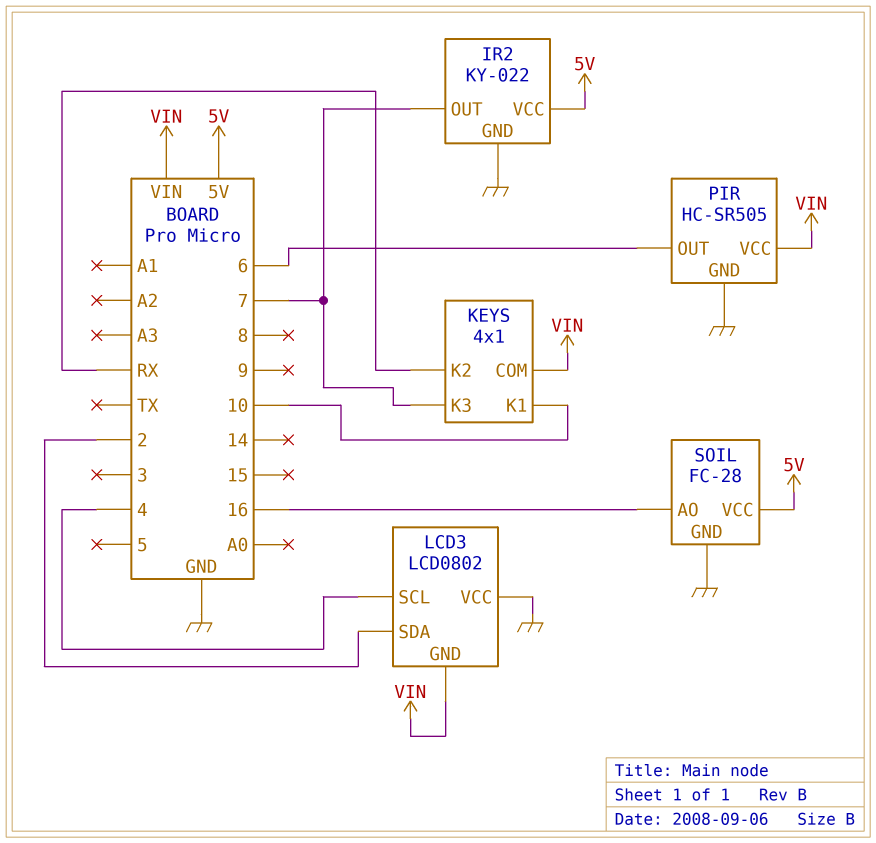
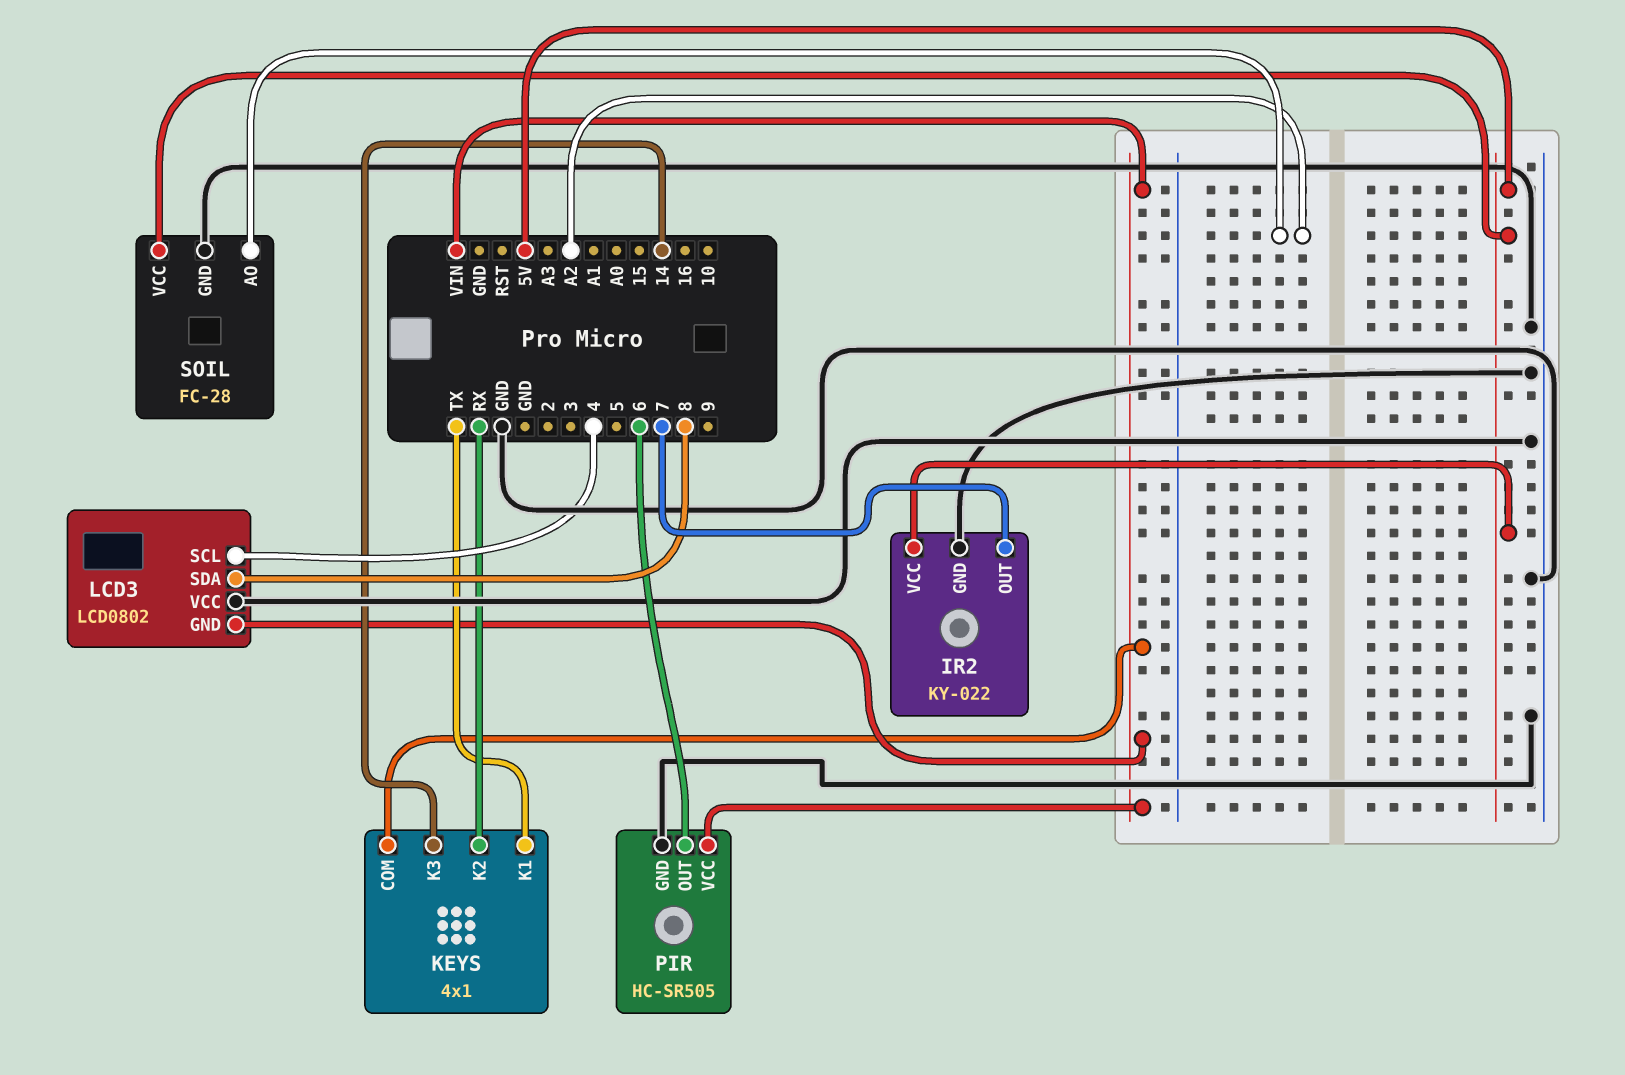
KEYS pin K1: 10 -> TX
KEYS pin K3: 7 -> 14
LCD3 pin SDA: 2 -> 8
SOIL pin AO: 16 -> A2

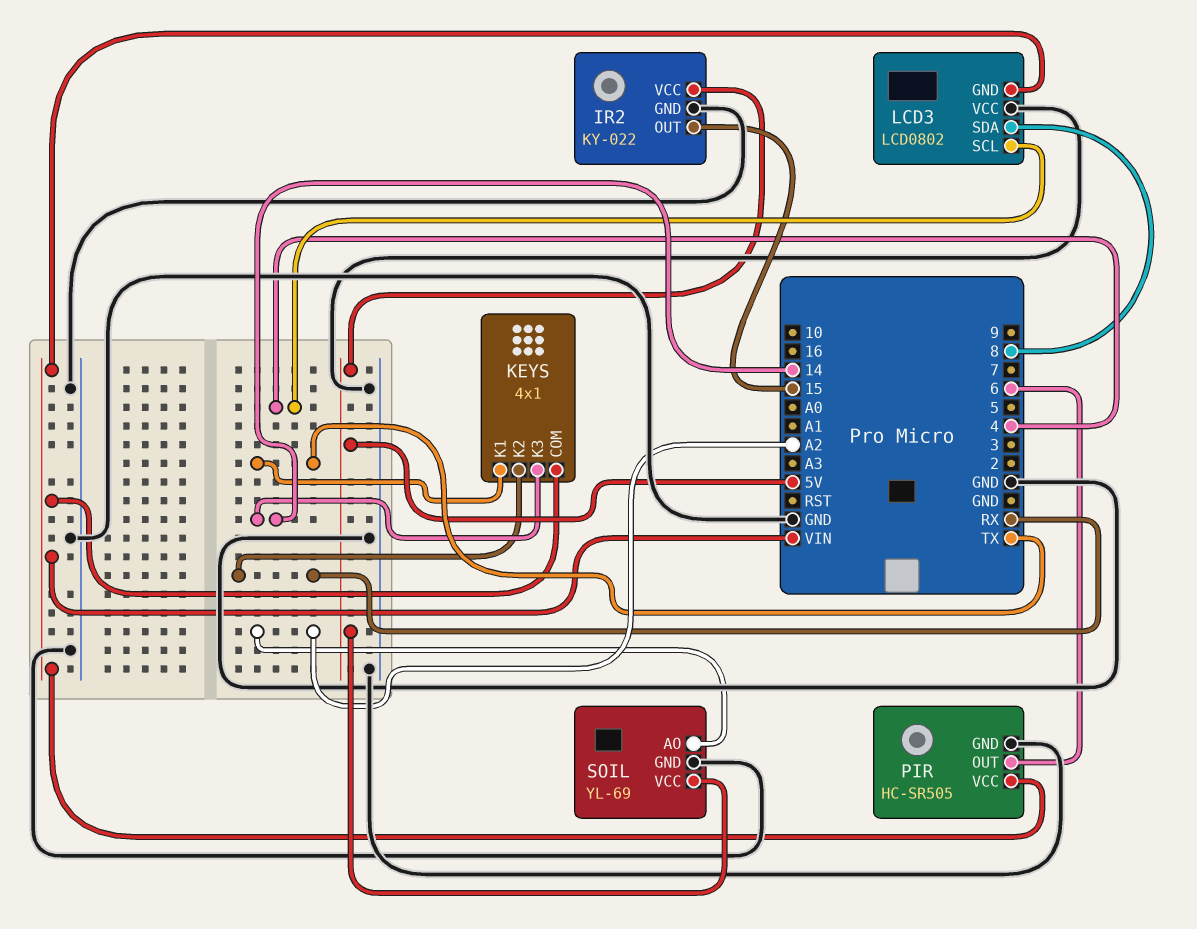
IR2 pin OUT: 7 -> 15
SOIL: FC-28 -> YL-69

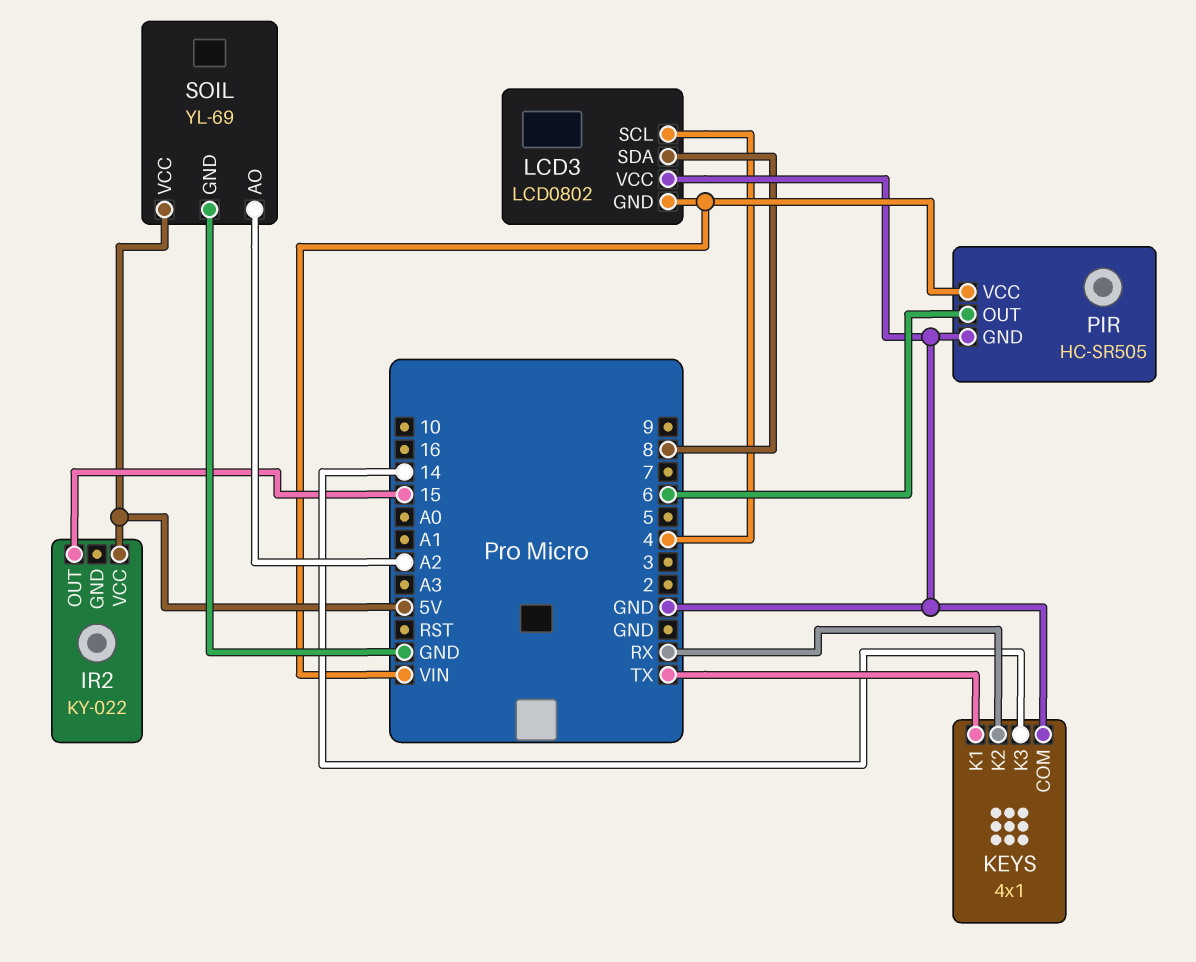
IR2 pin GND: GND -> none
KEYS pin COM: VIN -> GND

